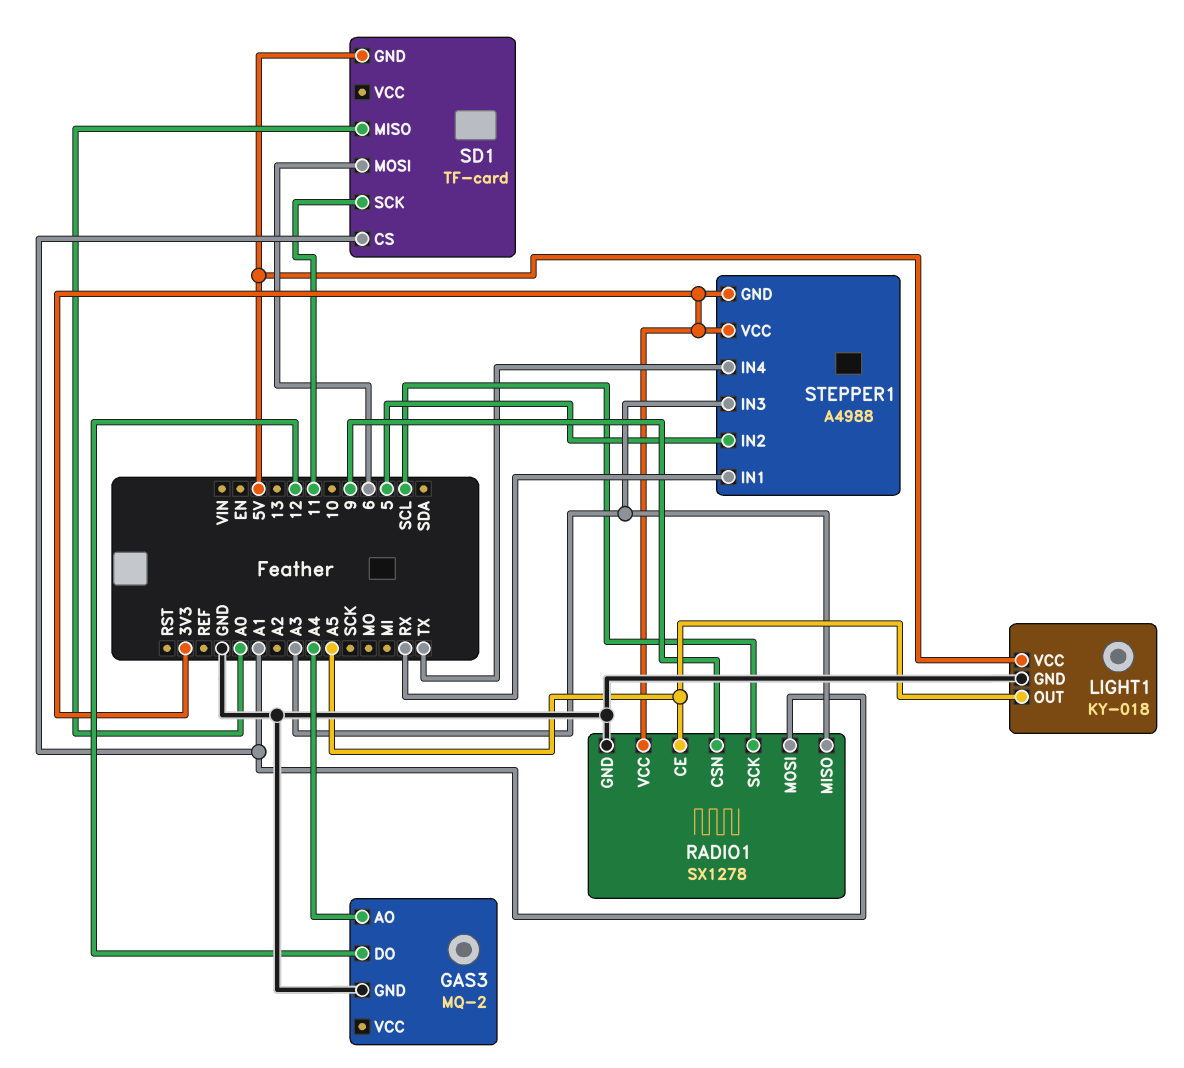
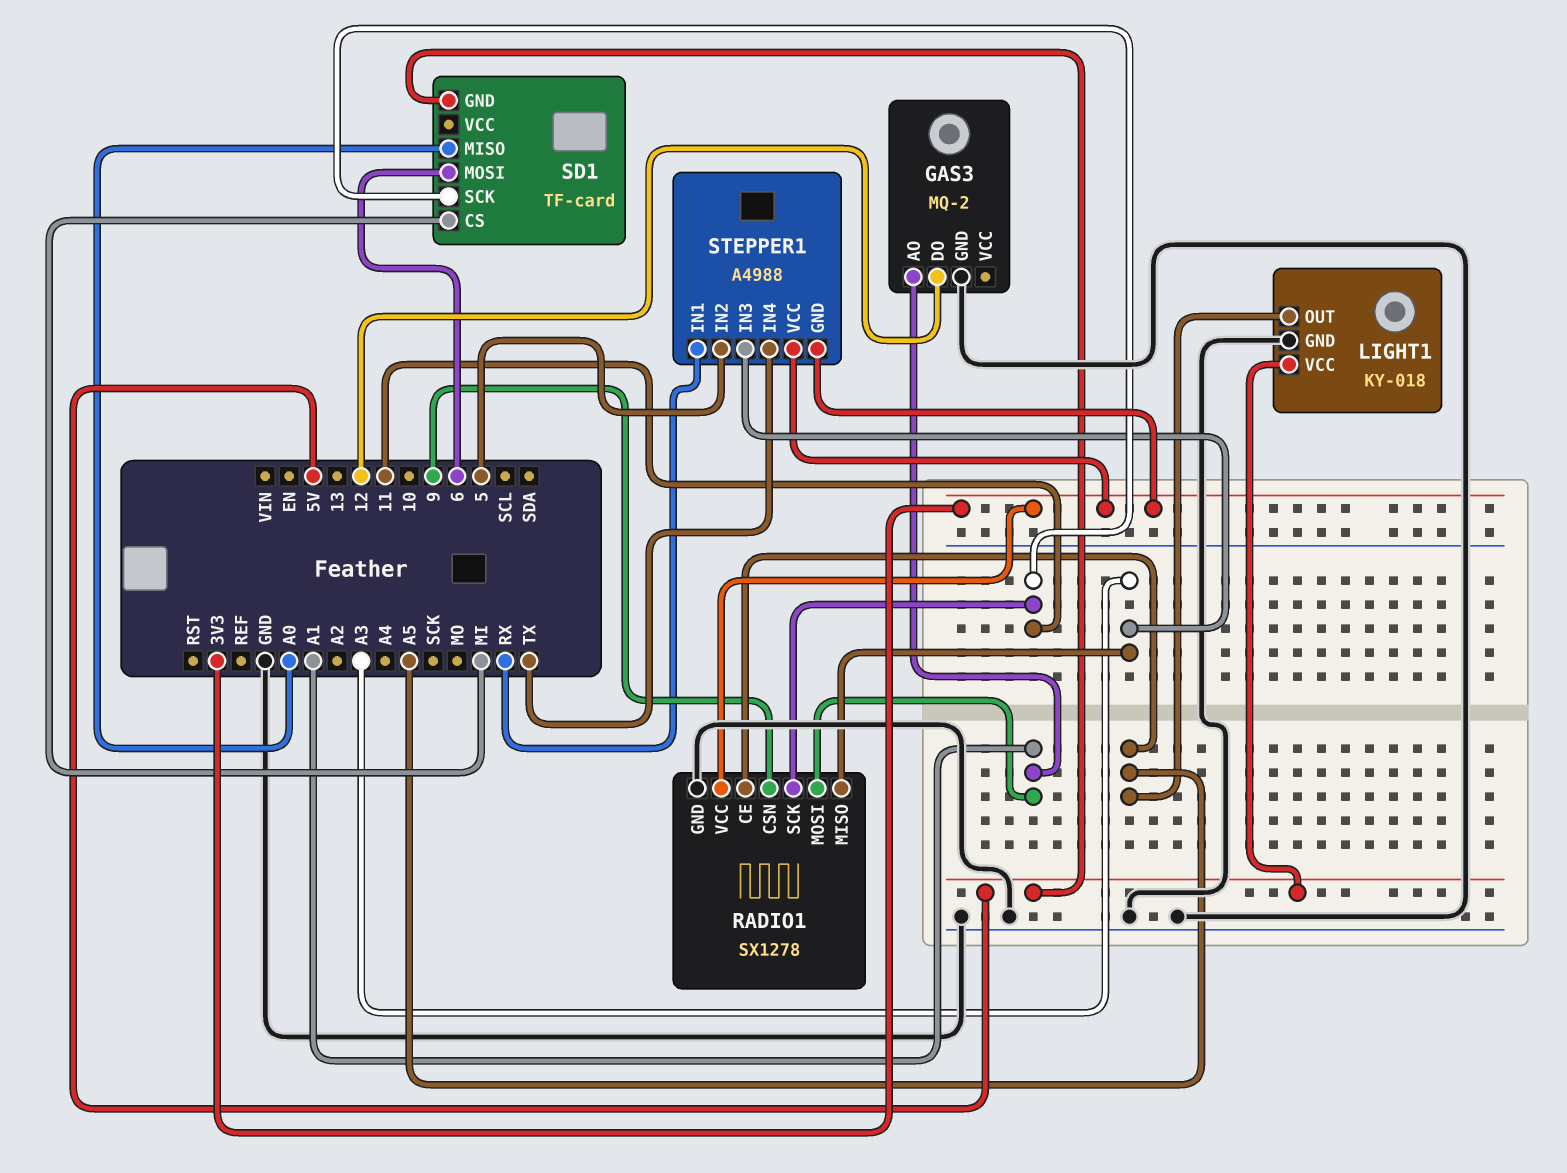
GAS3 pin AO: A4 -> A1
RADIO1 pin SCK: SCL -> 11
SD1 pin CS: A1 -> MI

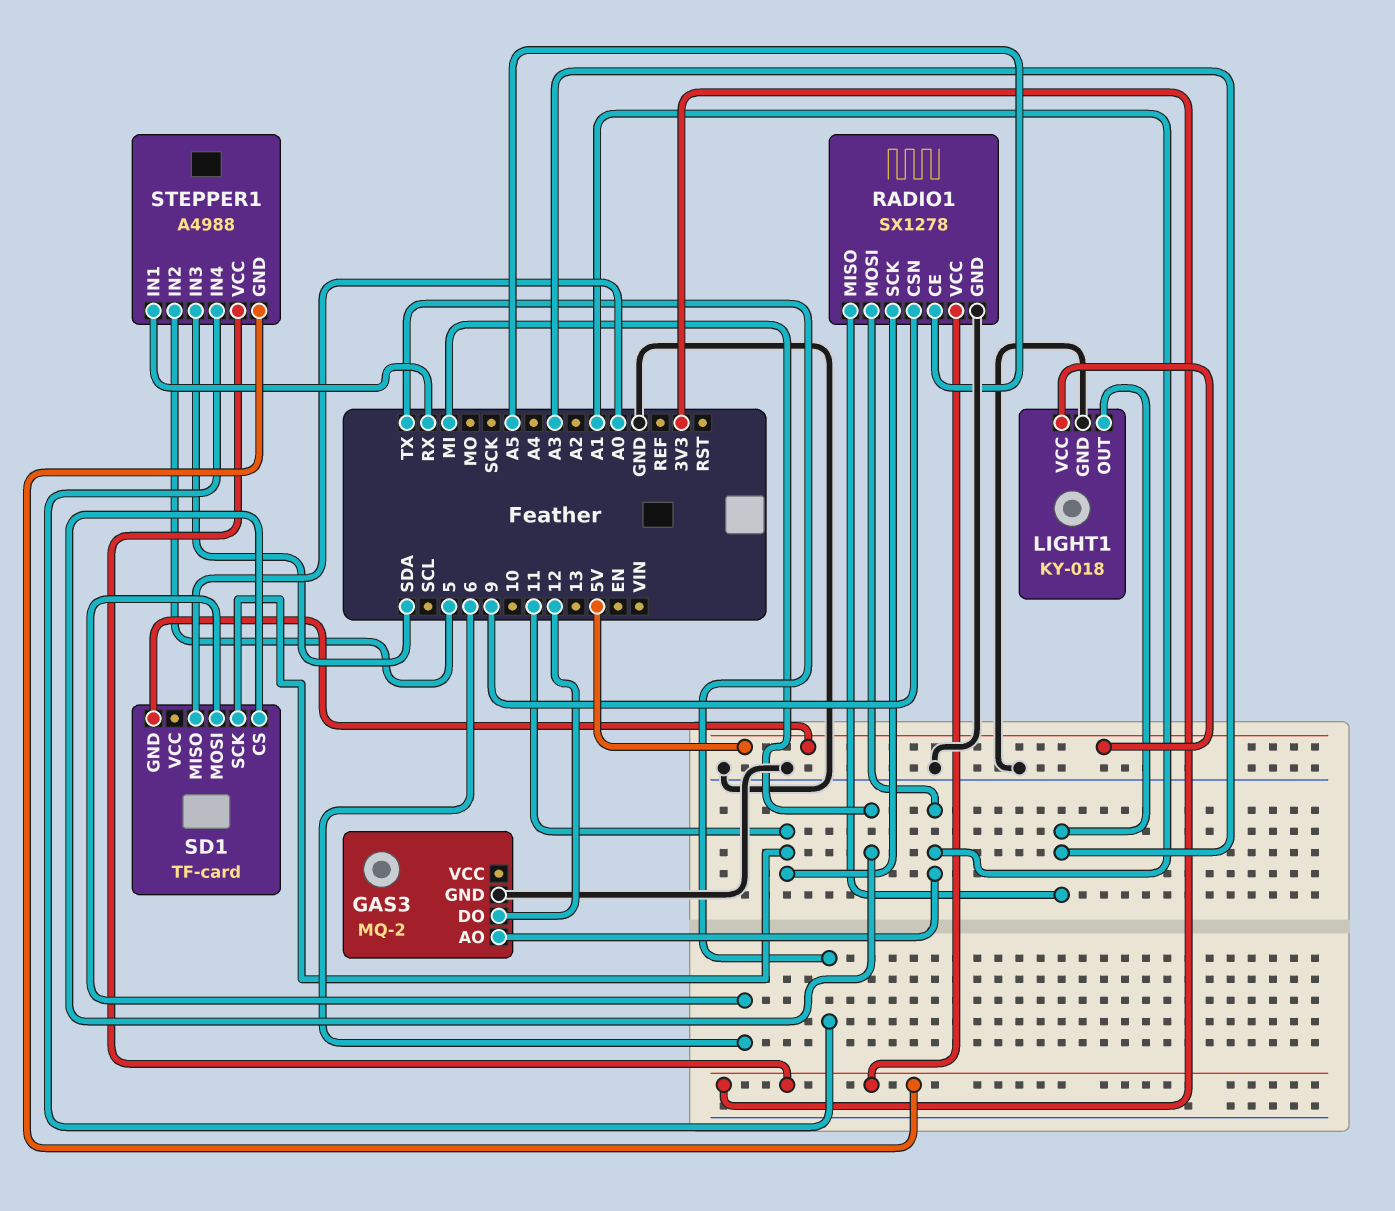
LIGHT1 pin OUT: A5 -> A3
STEPPER1 pin IN3: A3 -> SDA

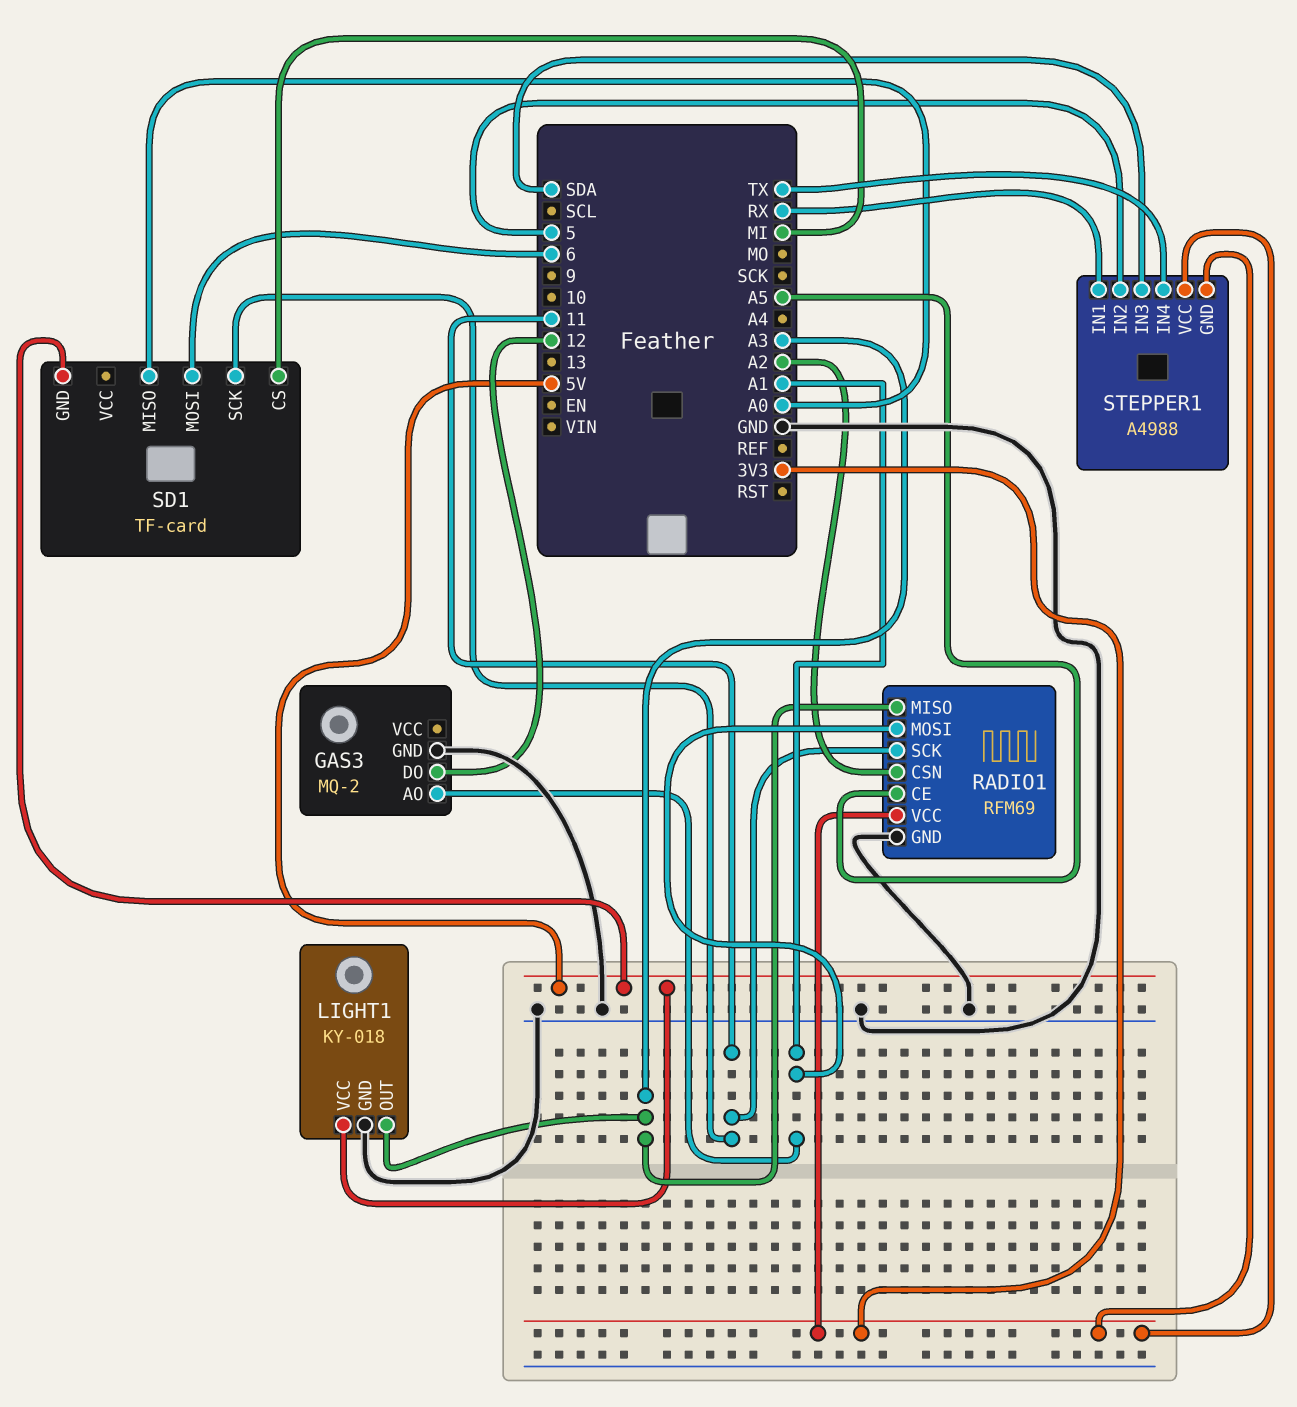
RADIO1: SX1278 -> RFM69
RADIO1 pin CSN: 9 -> A2

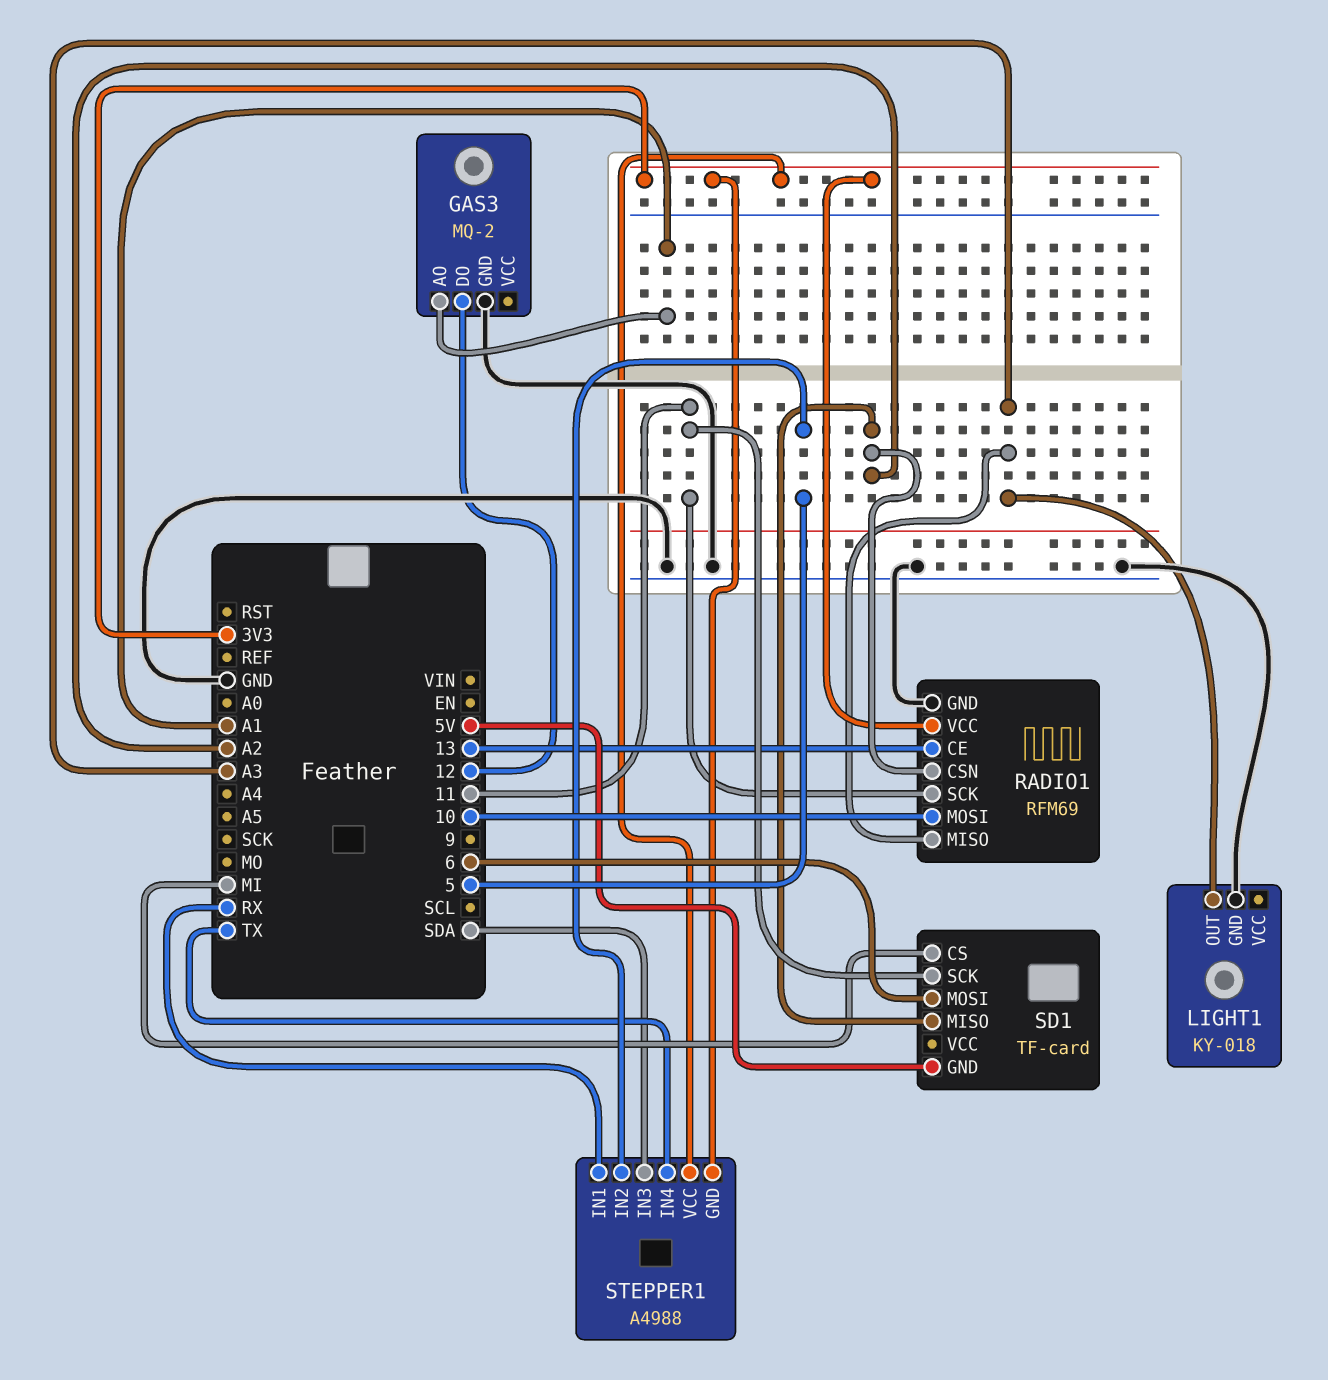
LIGHT1 pin VCC: 5V -> none
RADIO1 pin CE: A5 -> 13
RADIO1 pin MOSI: A1 -> 10
SD1 pin MISO: A0 -> A2

